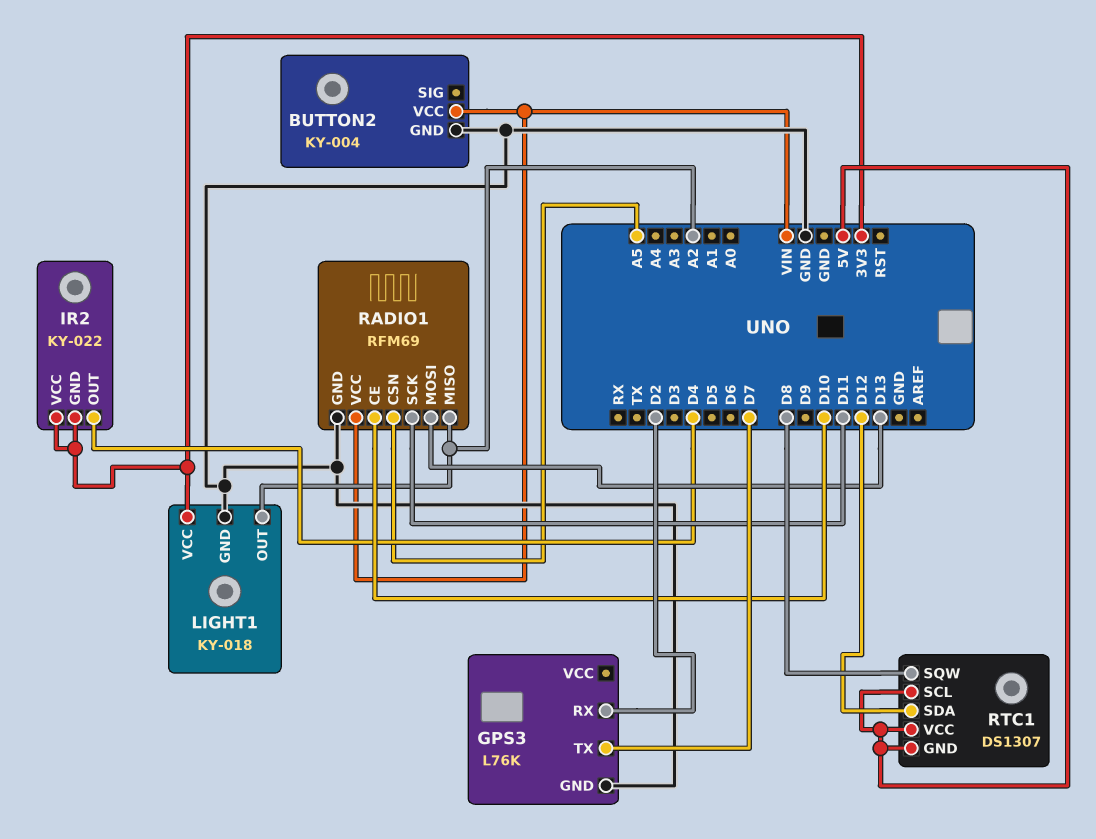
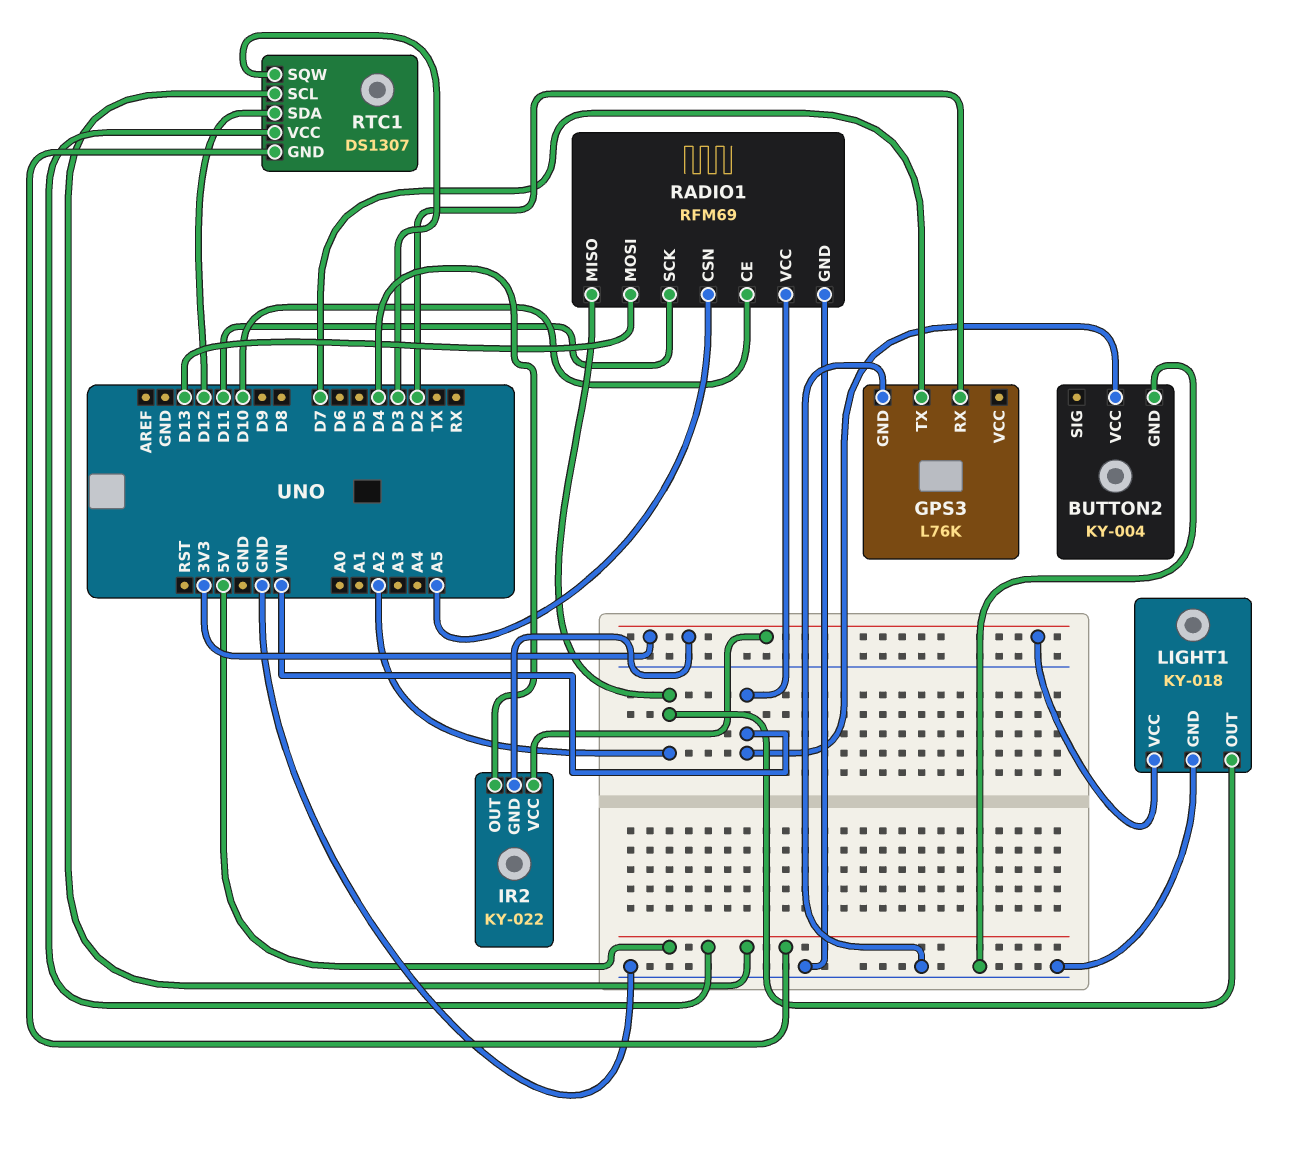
RTC1 pin SQW: D8 -> D3

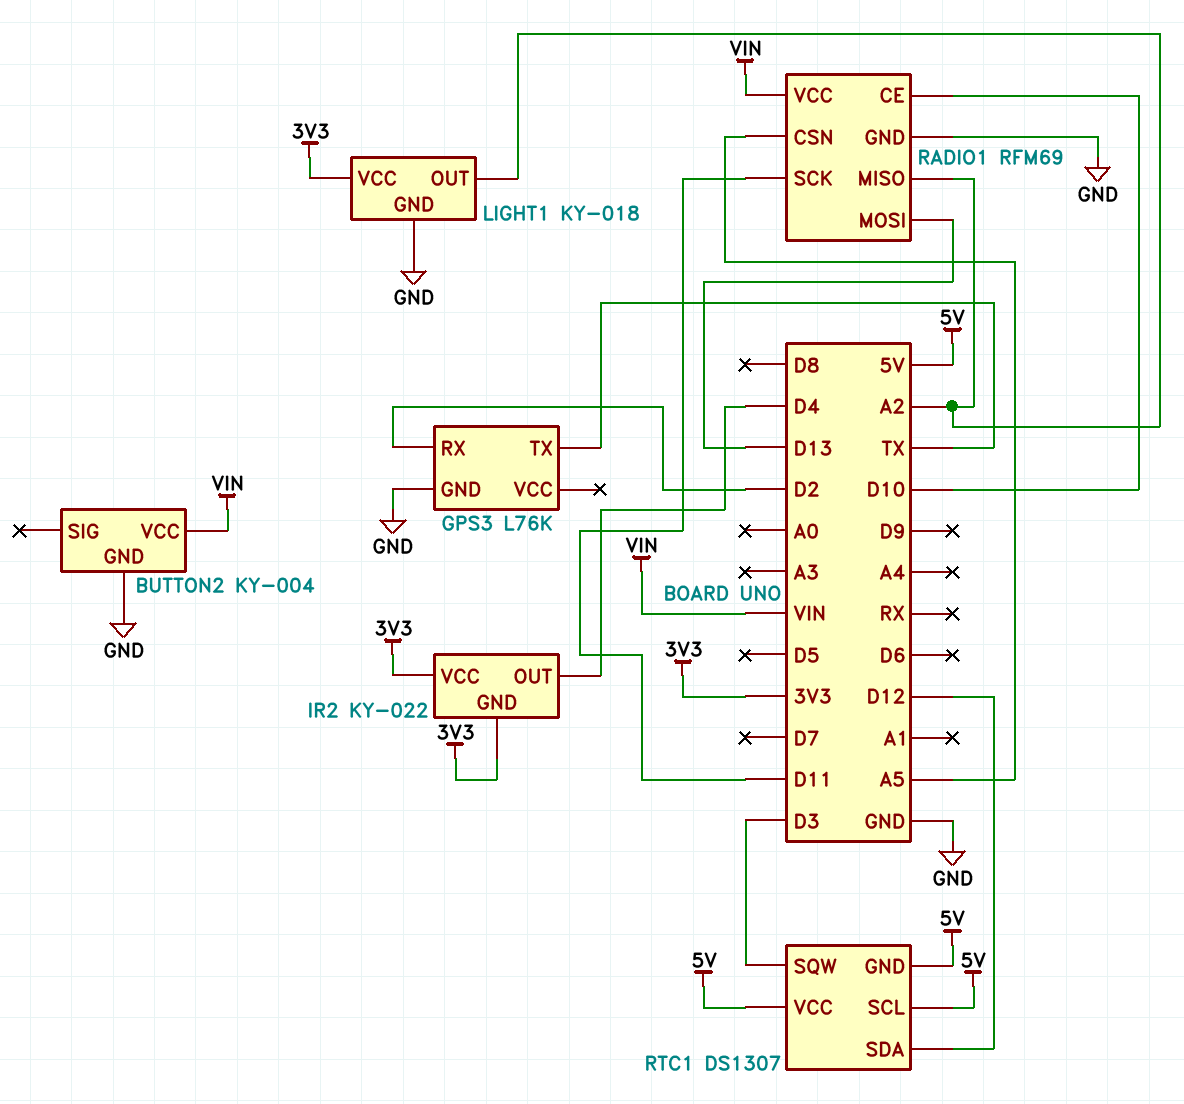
GPS3 pin TX: D7 -> TX

